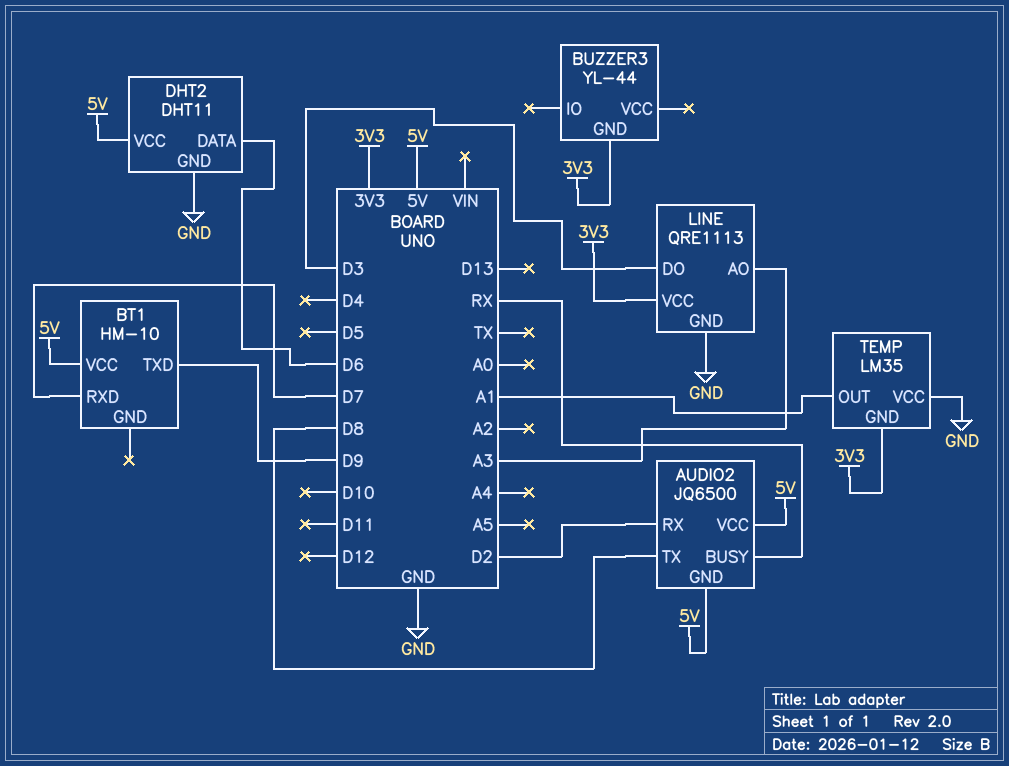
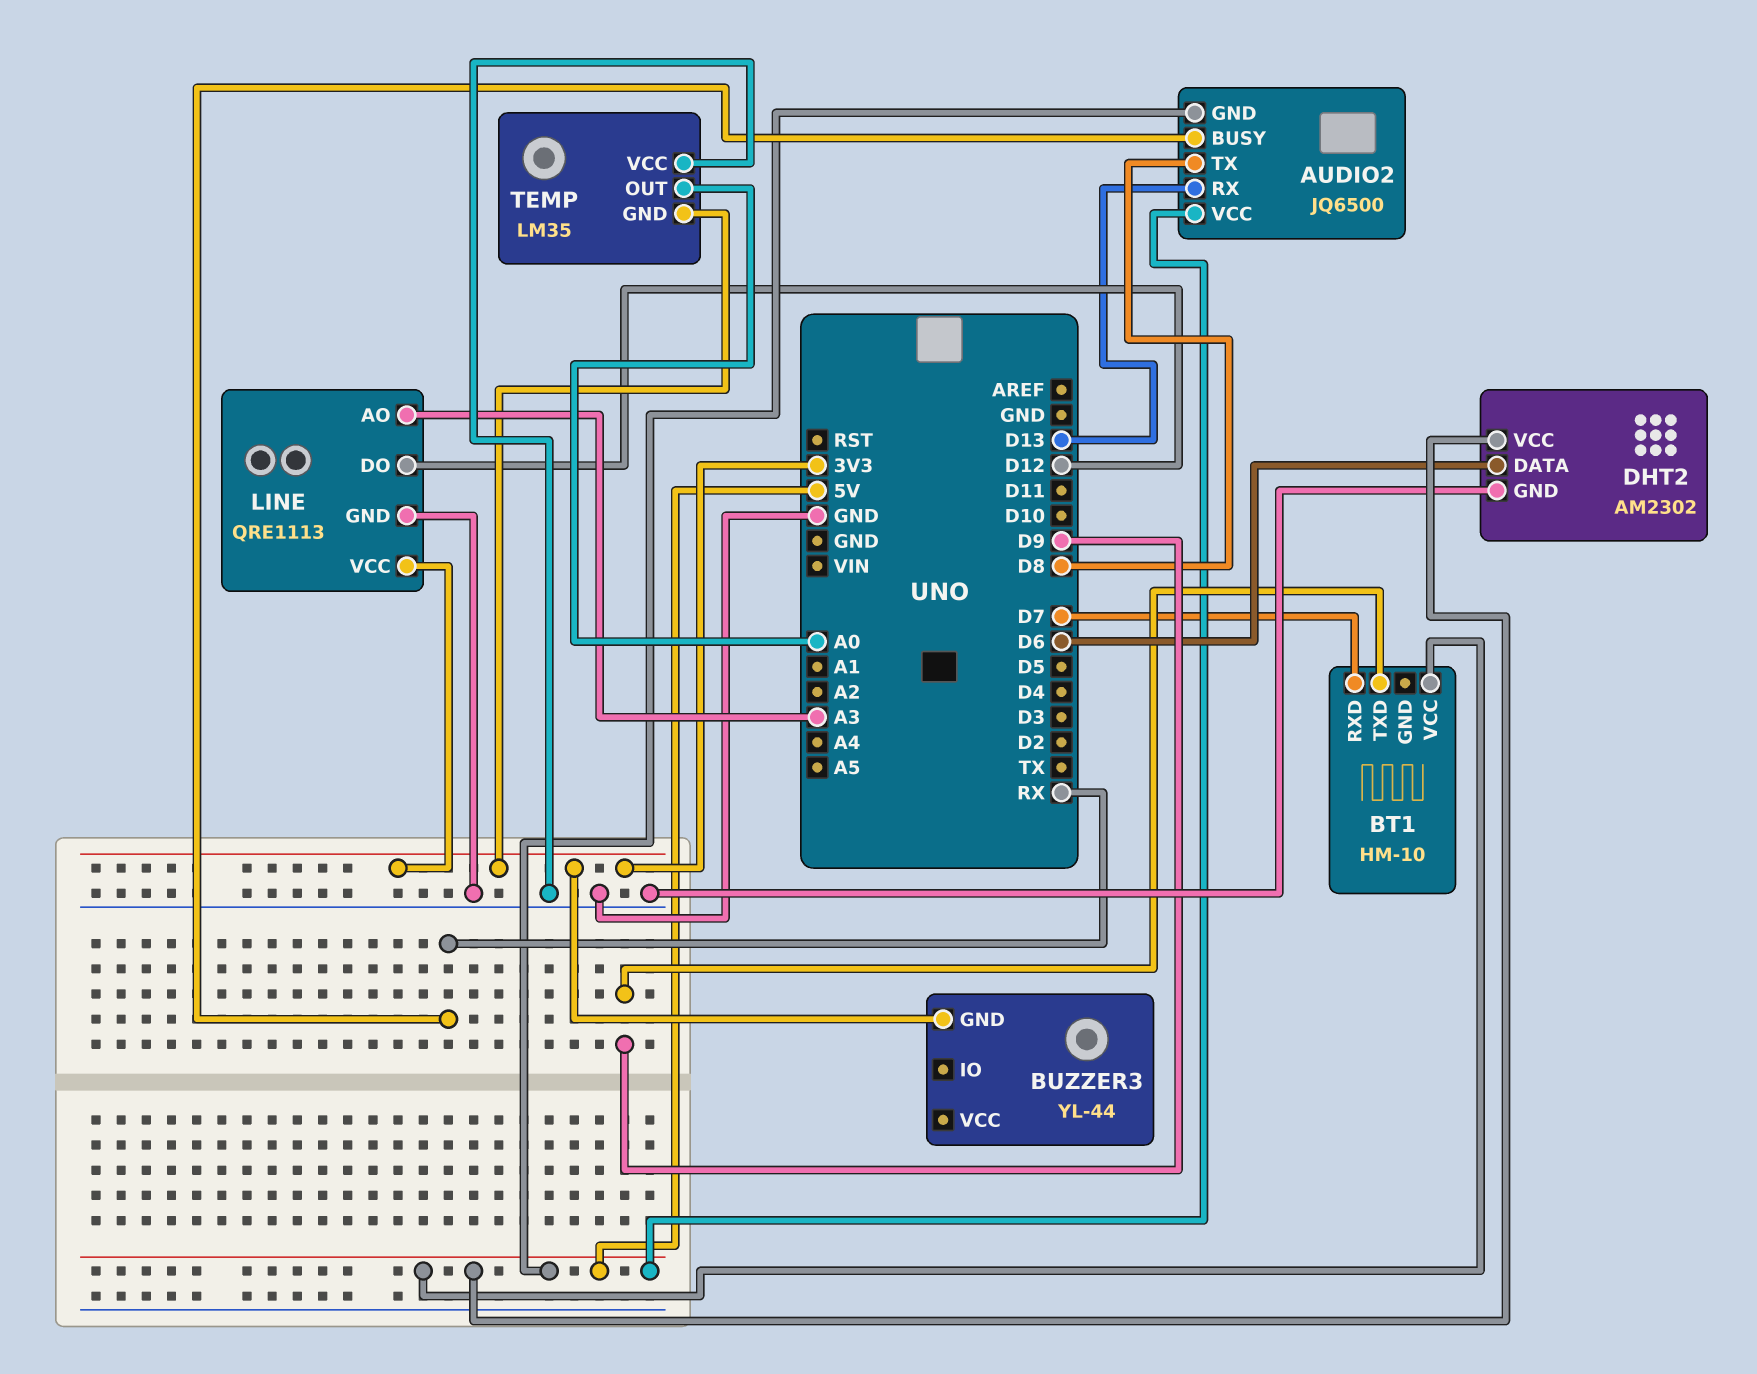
AUDIO2 pin RX: D2 -> D13
DHT2: DHT11 -> AM2302
LINE pin DO: D3 -> D12
TEMP pin OUT: A1 -> A0

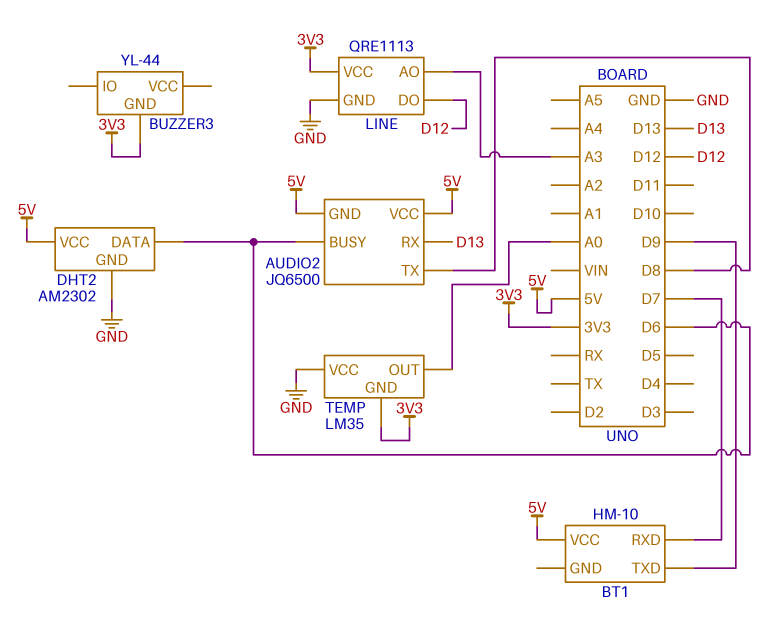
AUDIO2 pin BUSY: RX -> D6

